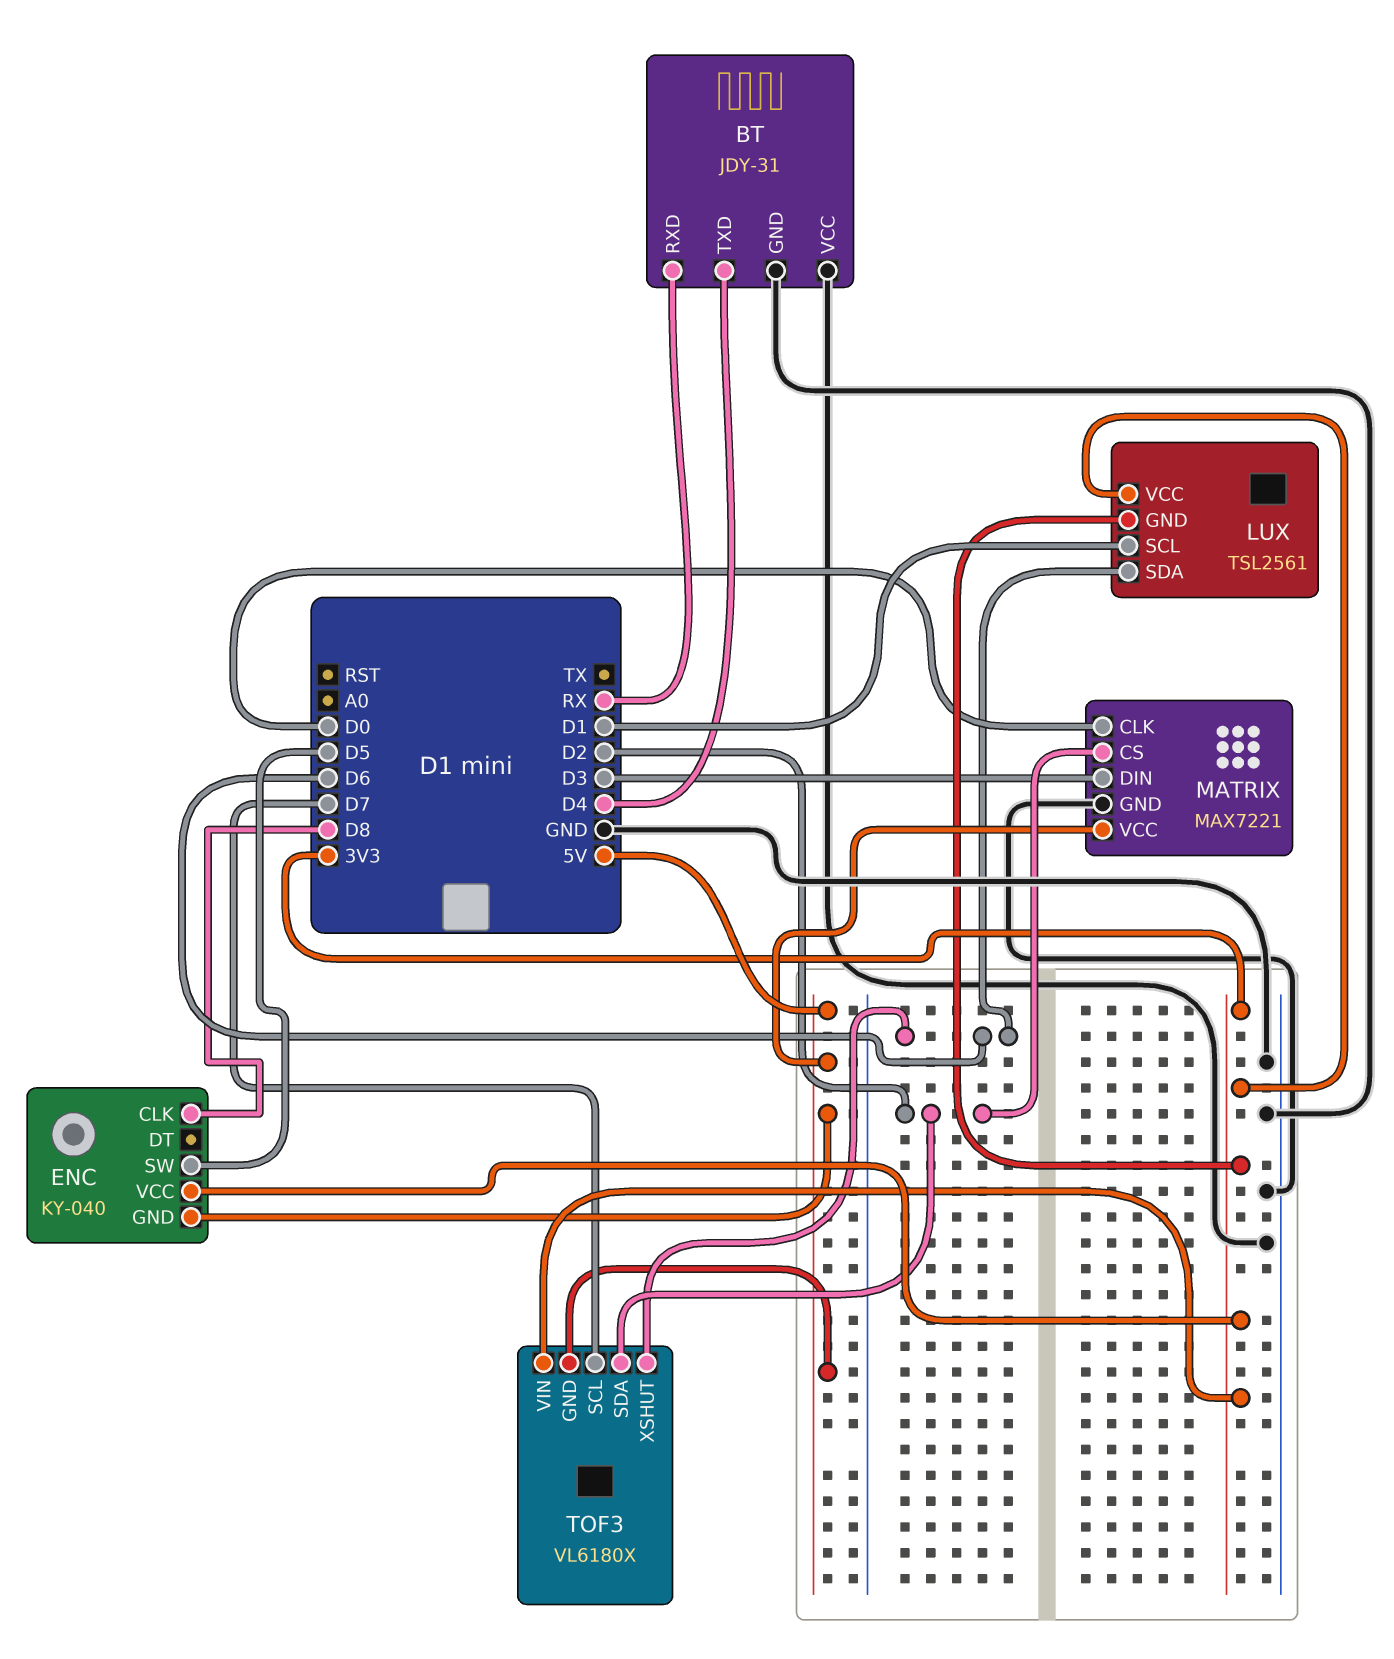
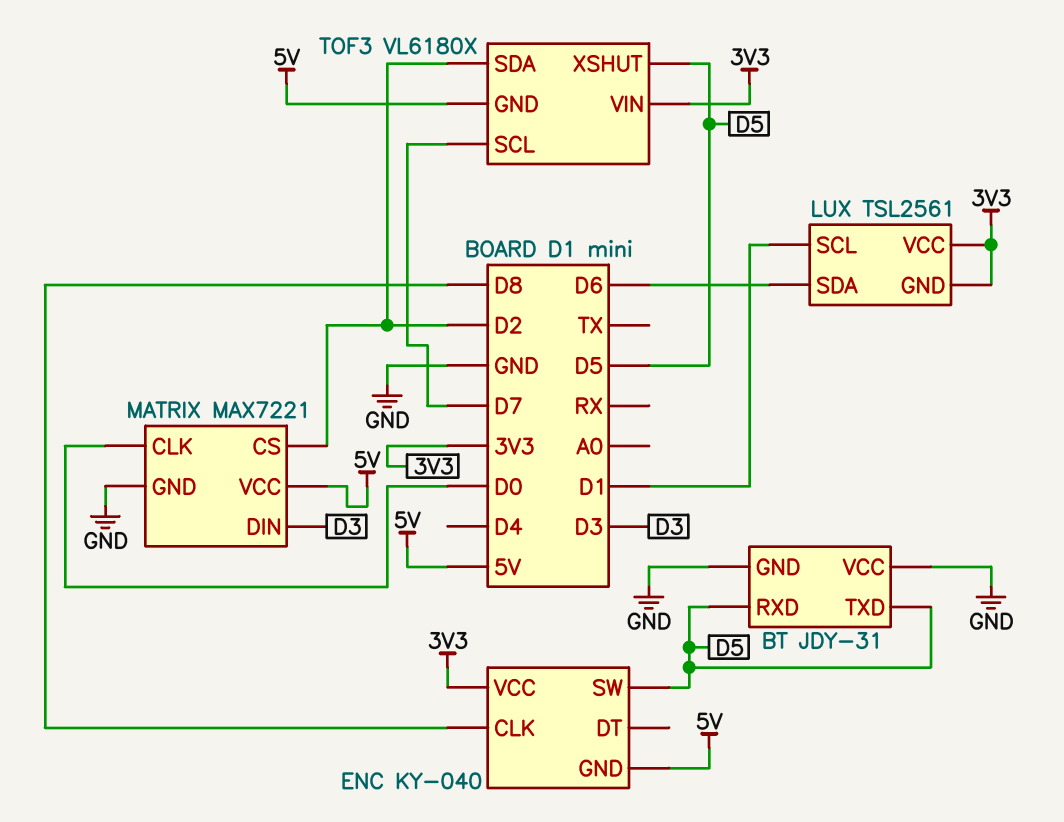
BT pin RXD: RX -> D5
BT pin TXD: D4 -> D5
TOF3 pin XSHUT: D6 -> D5

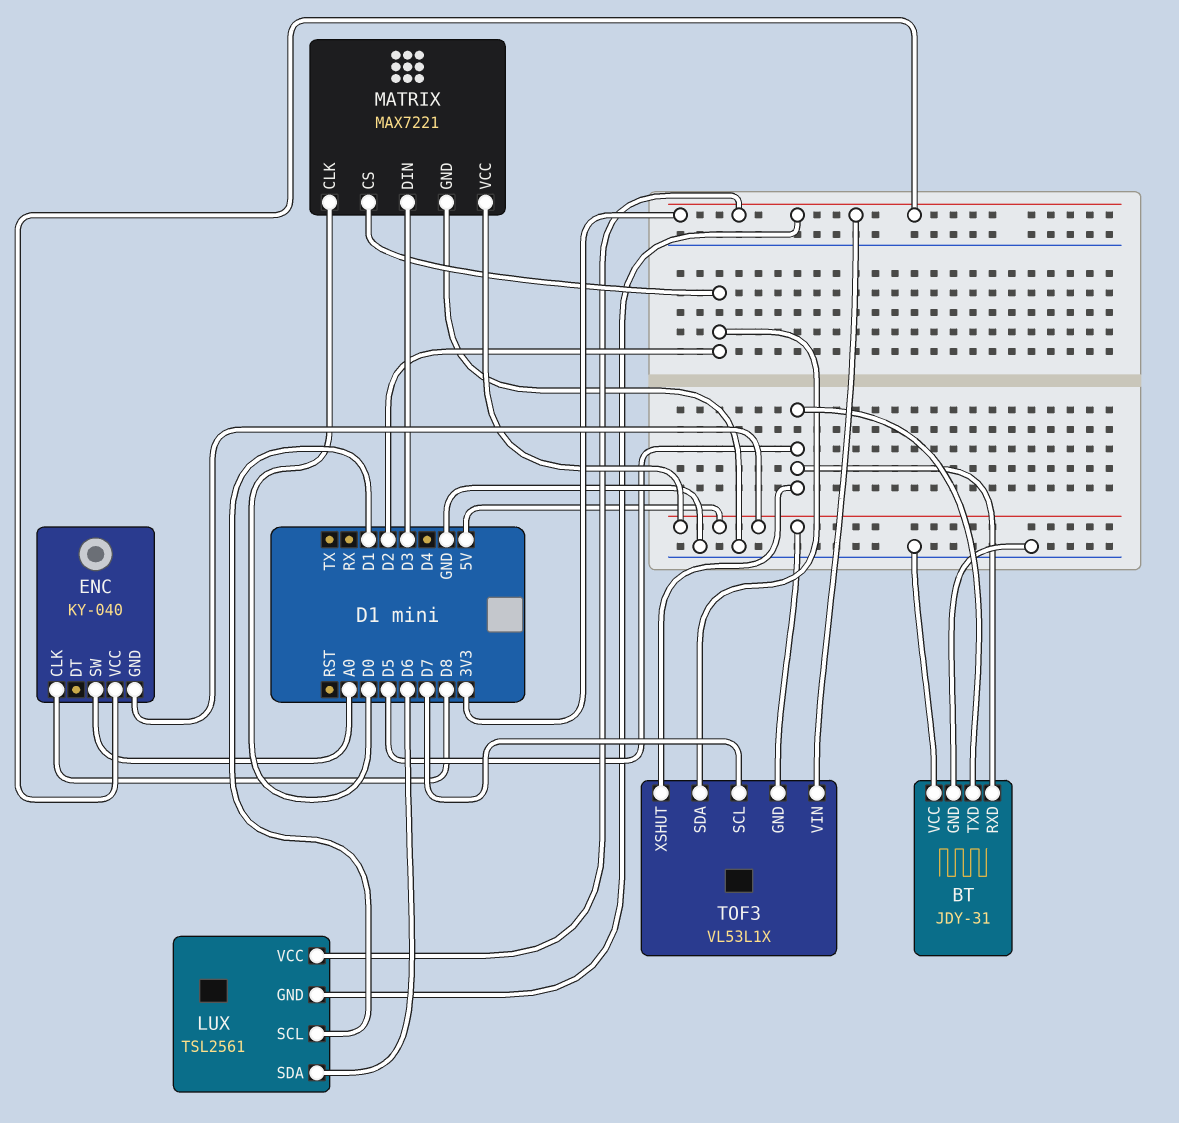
ENC pin SW: D5 -> A0
TOF3: VL6180X -> VL53L1X

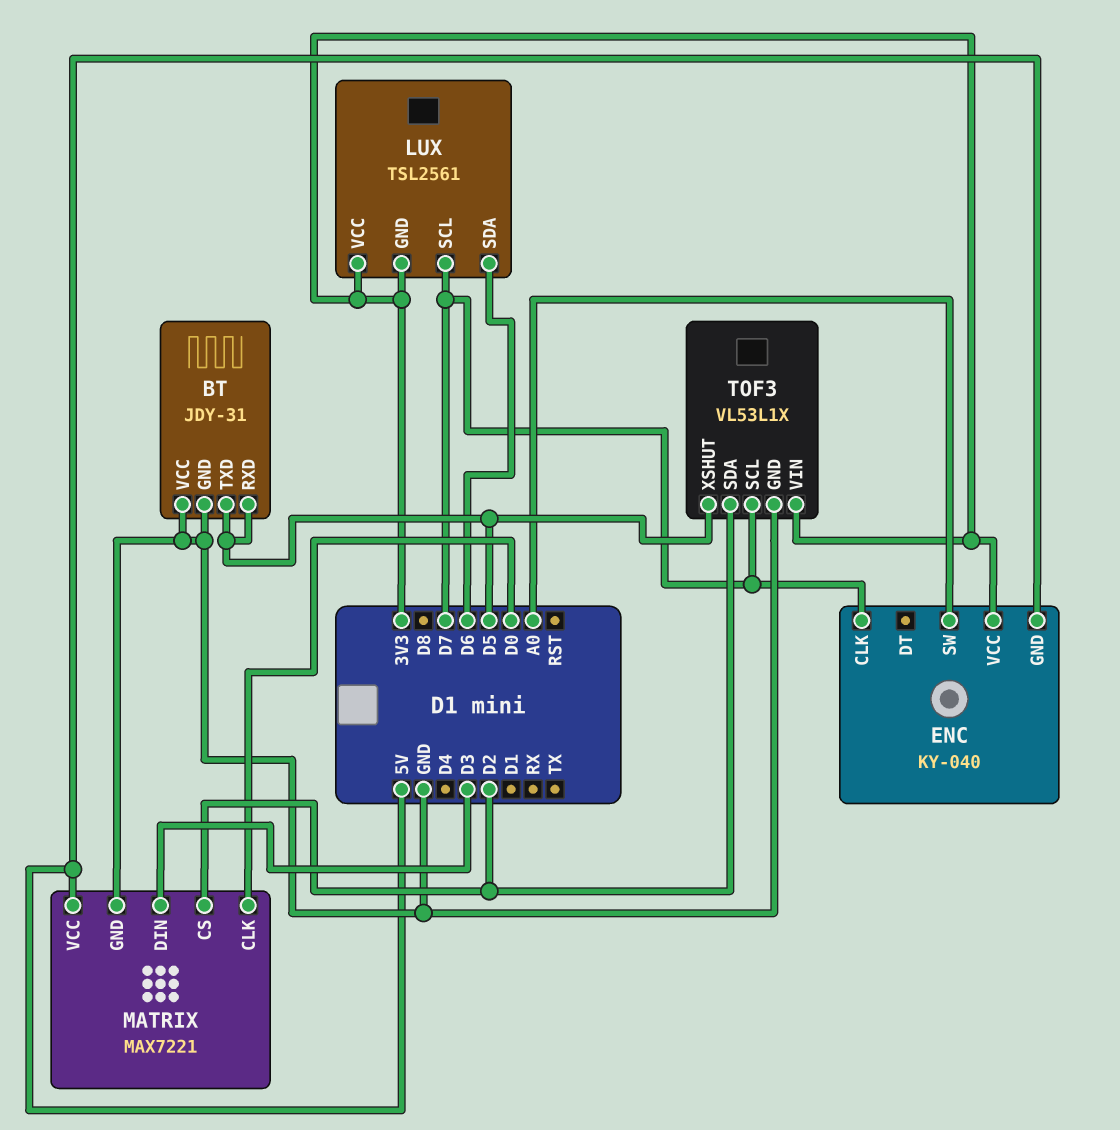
ENC pin CLK: D8 -> D7
LUX pin SCL: D1 -> D7
TOF3 pin GND: 5V -> GND

